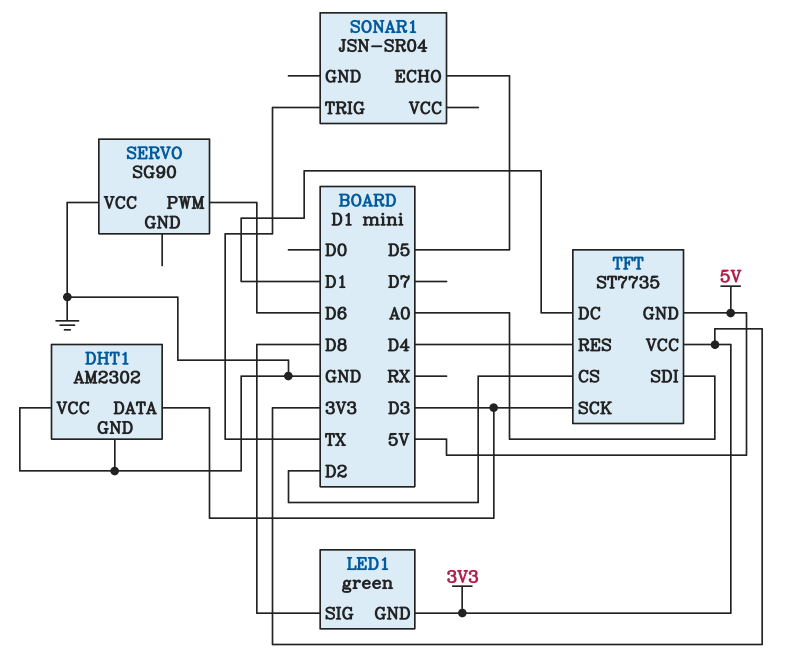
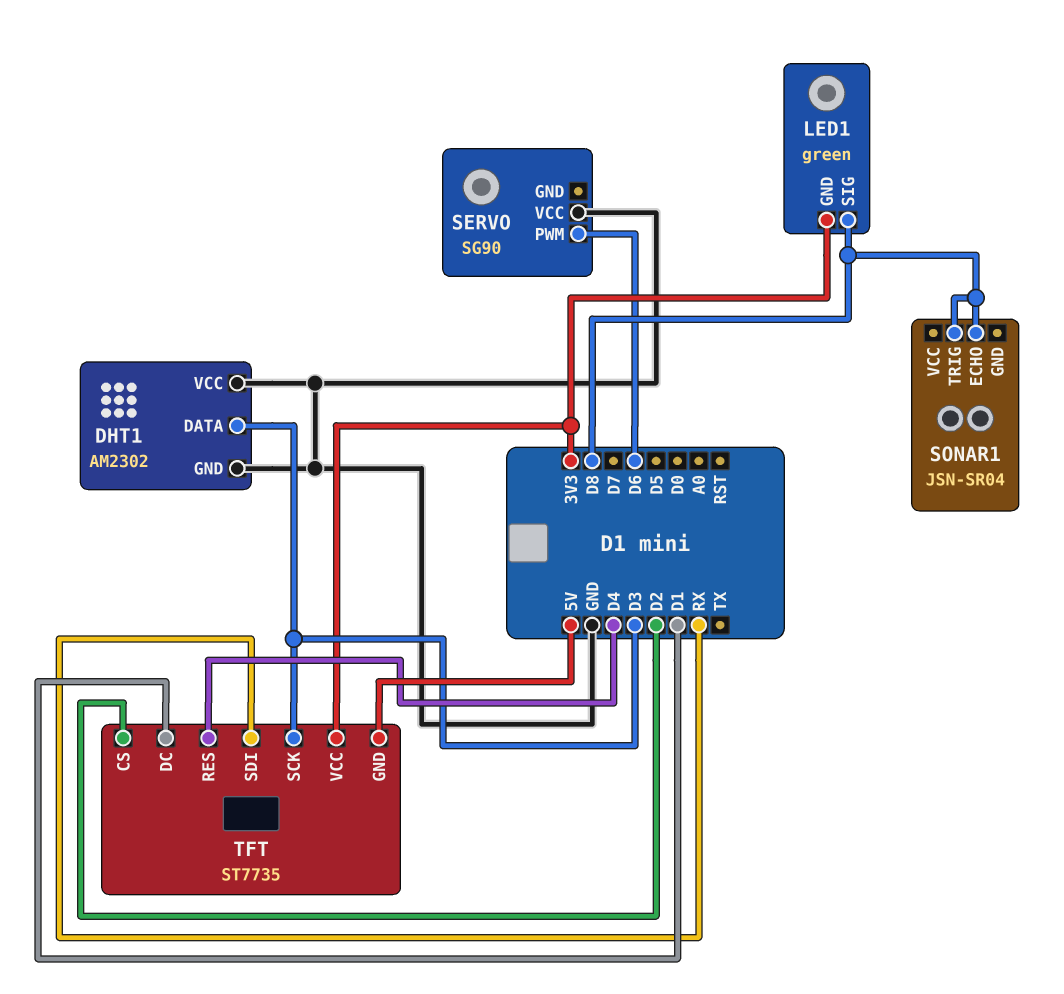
SONAR1 pin ECHO: D5 -> D8
SONAR1 pin TRIG: TX -> D8
TFT pin SDI: A0 -> RX

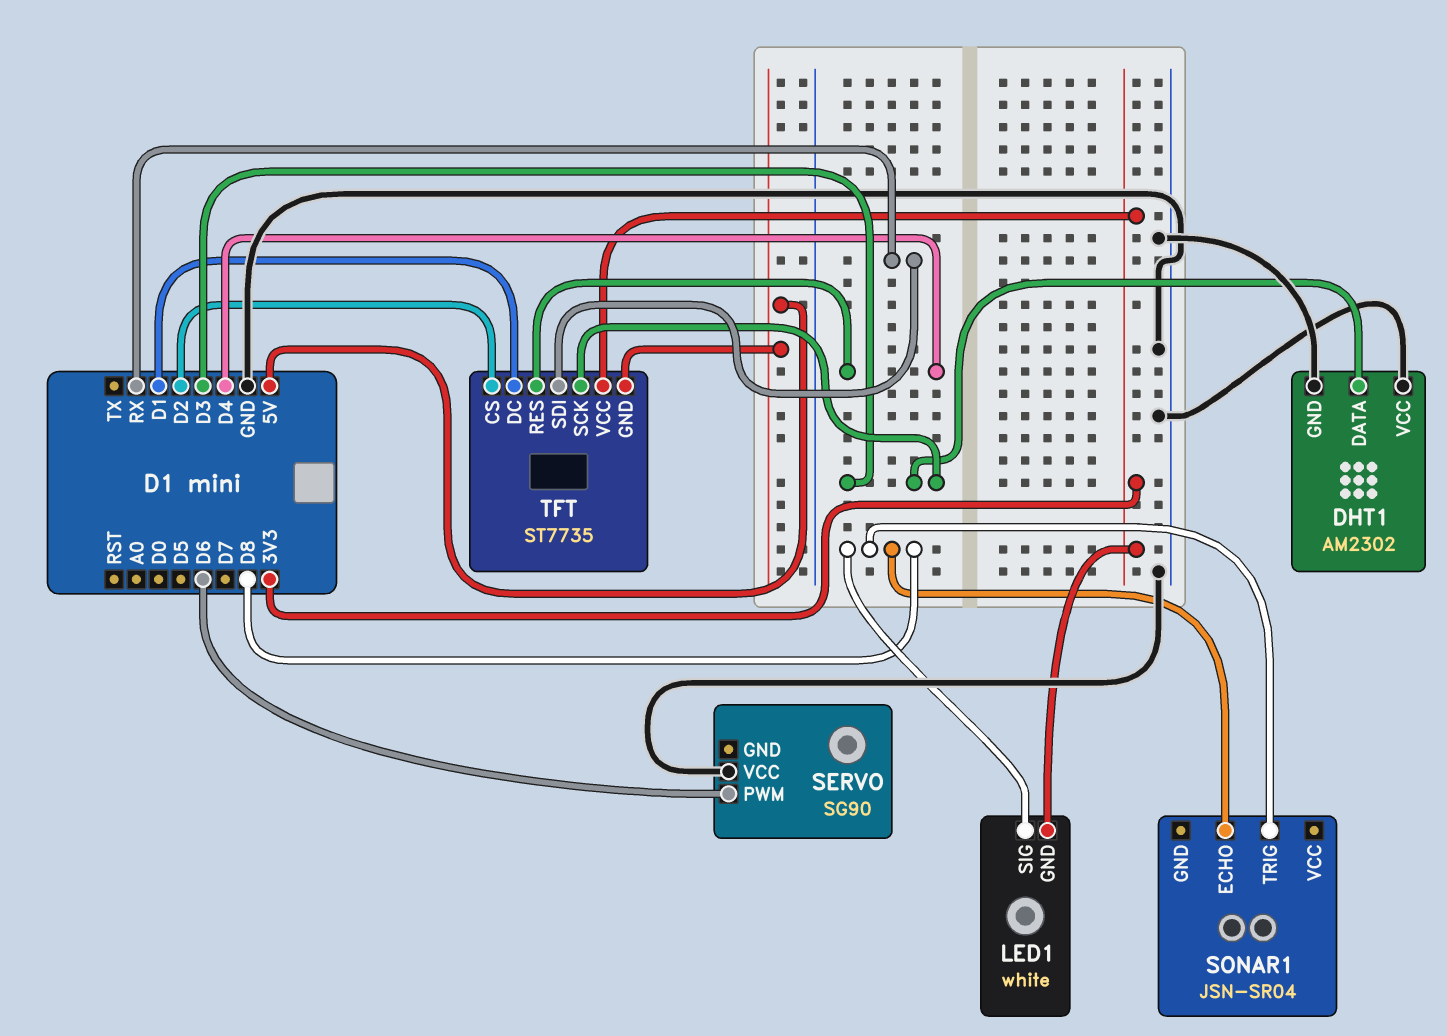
LED1: green -> white

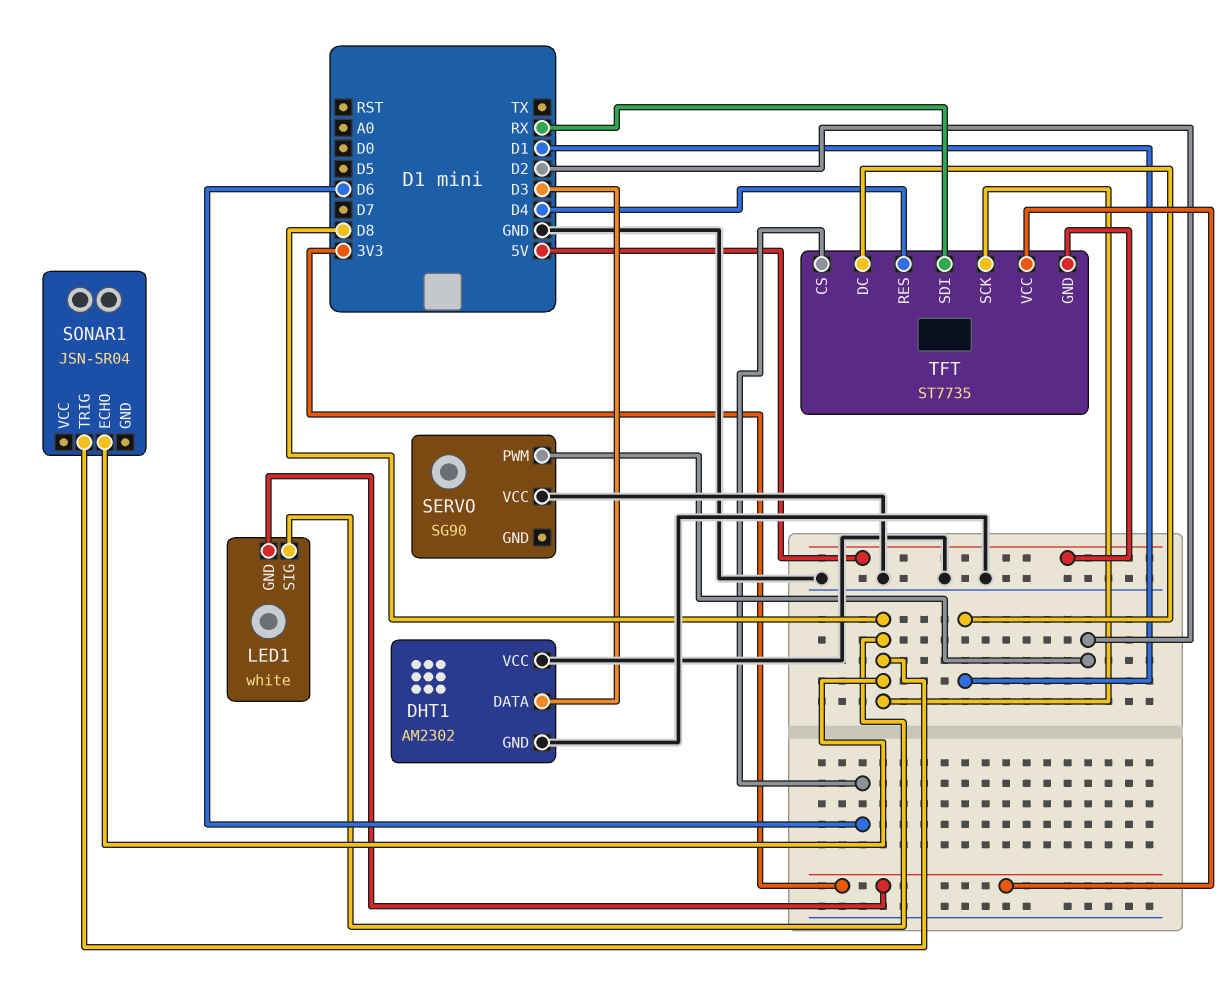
SERVO pin PWM: D6 -> D2
TFT pin CS: D2 -> D6
TFT pin SCK: D3 -> D8

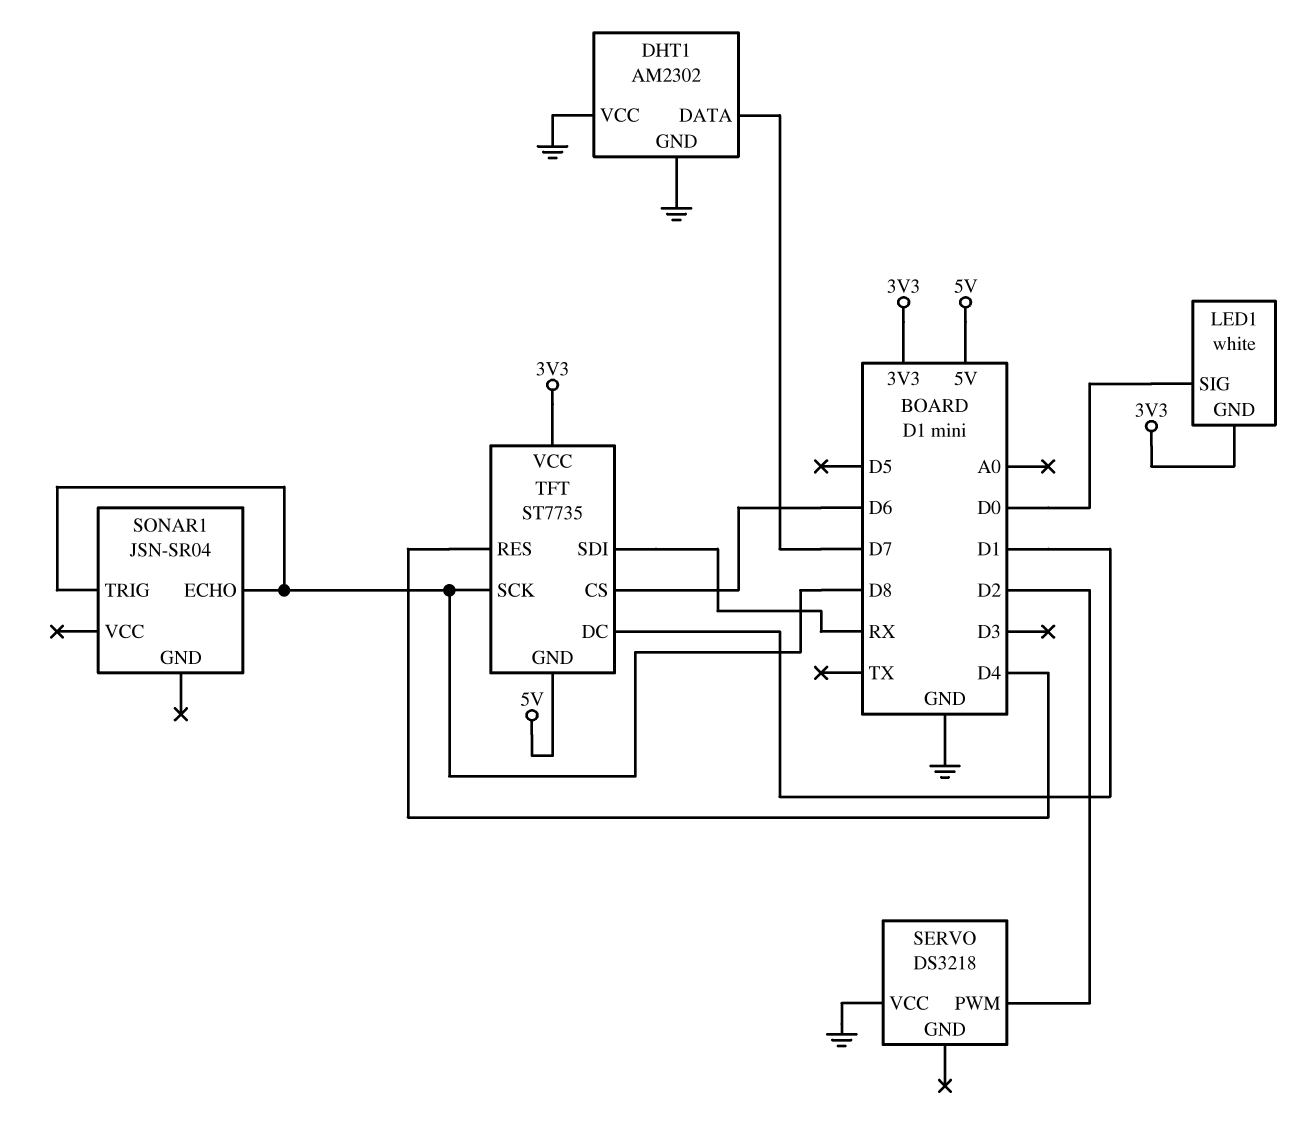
DHT1 pin DATA: D3 -> D7
LED1 pin SIG: D8 -> D0
SERVO: SG90 -> DS3218

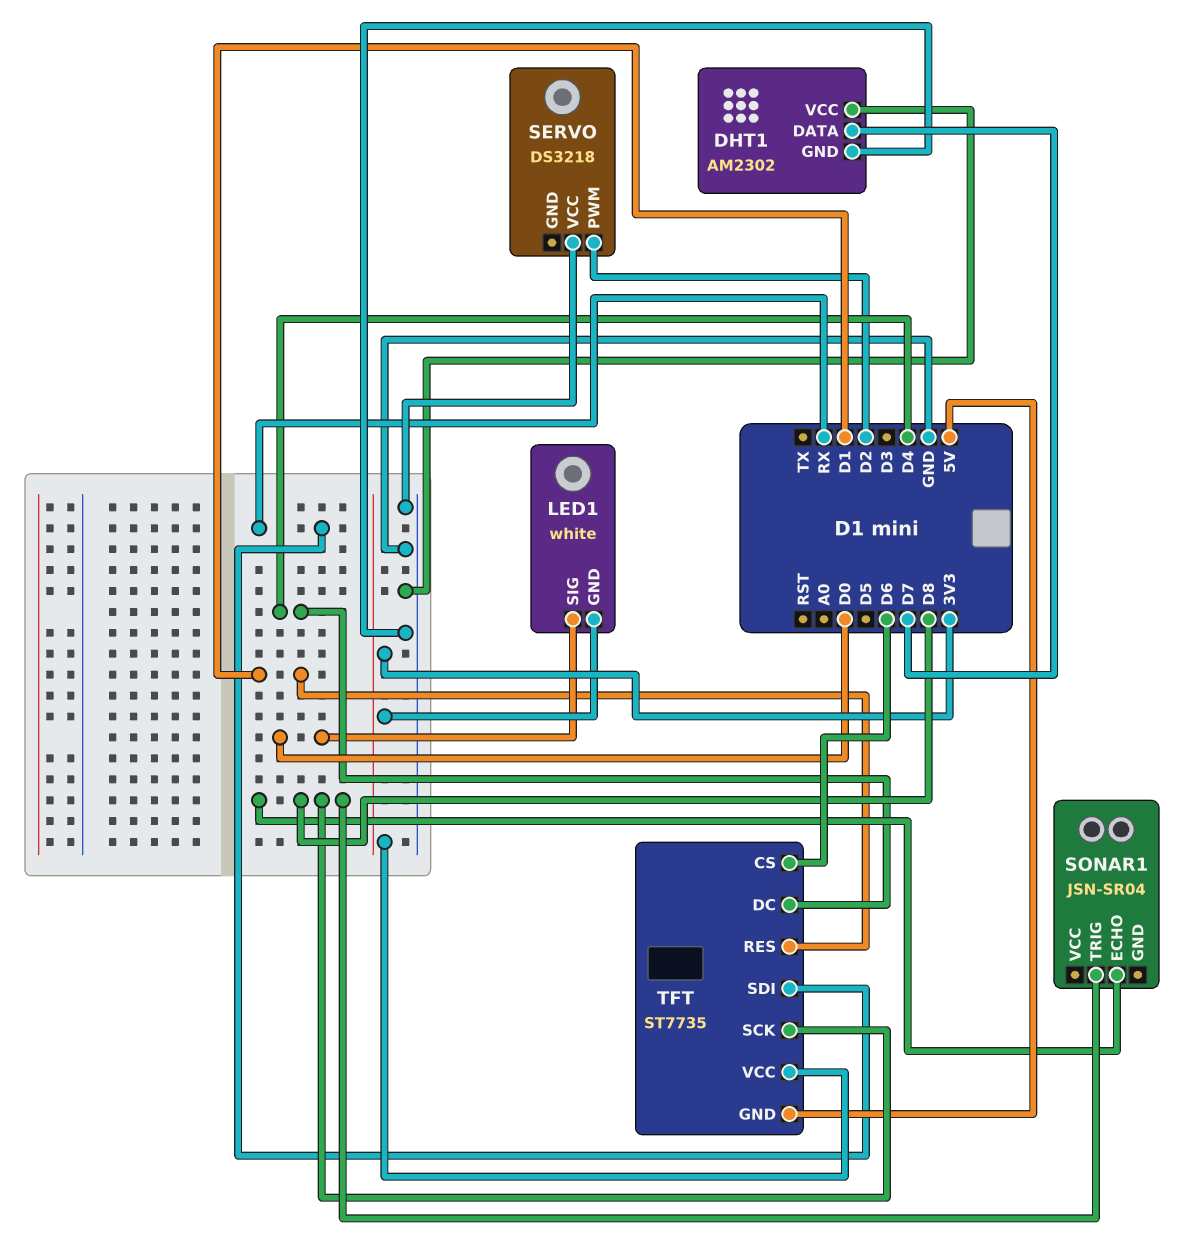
TFT pin DC: D1 -> D4
TFT pin RES: D4 -> D1

